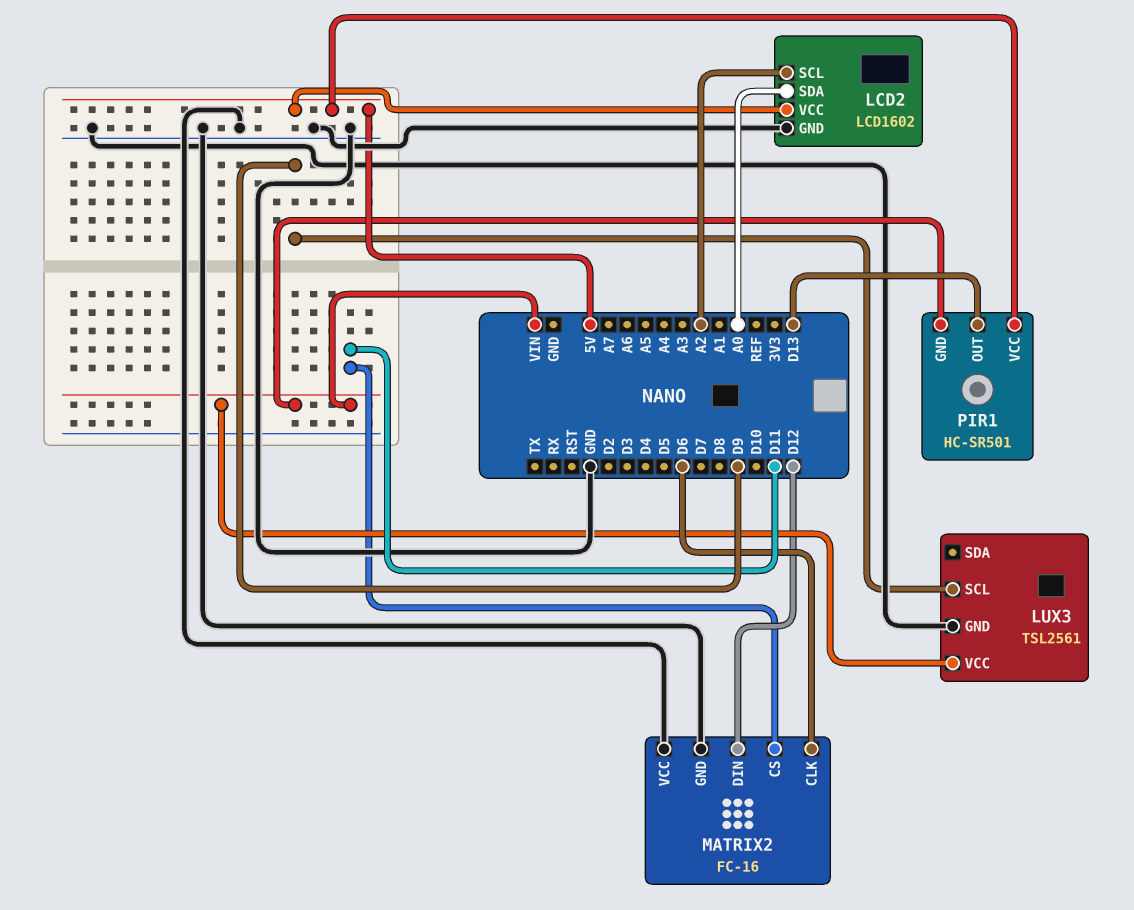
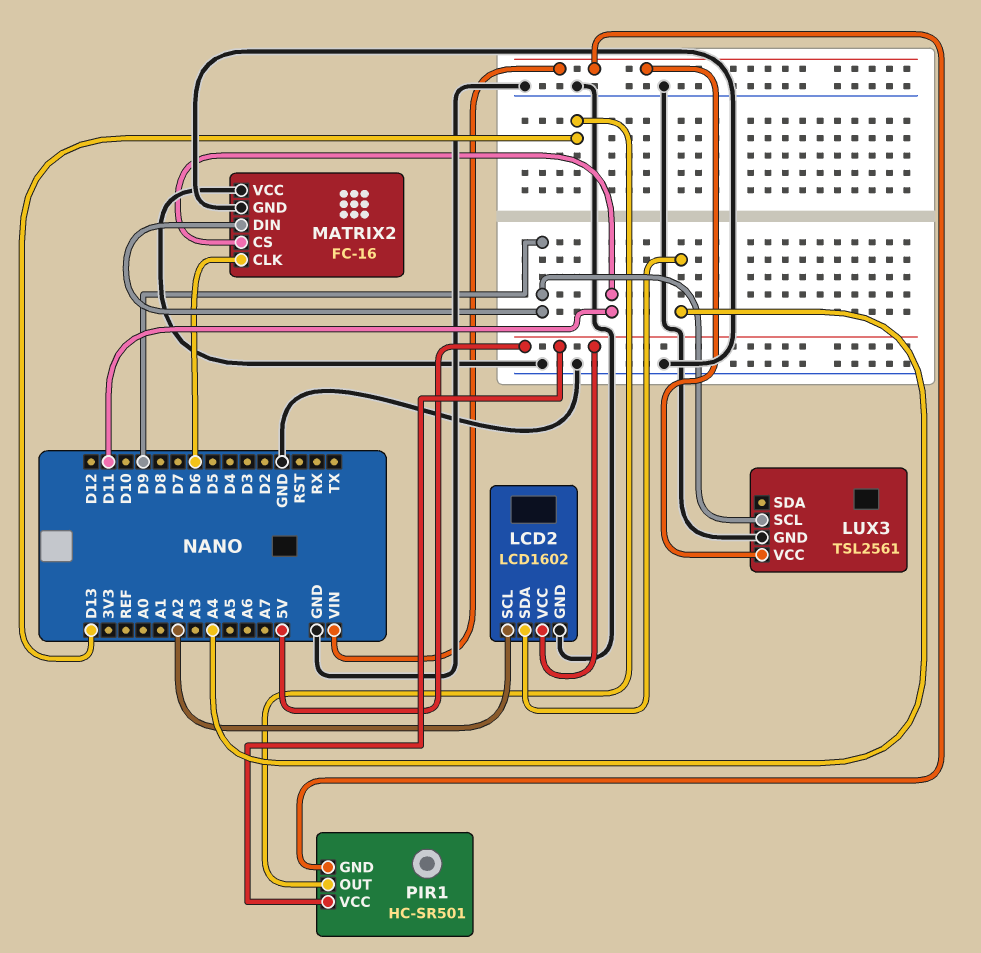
LCD2 pin SDA: A0 -> A4
MATRIX2 pin DIN: D12 -> D9

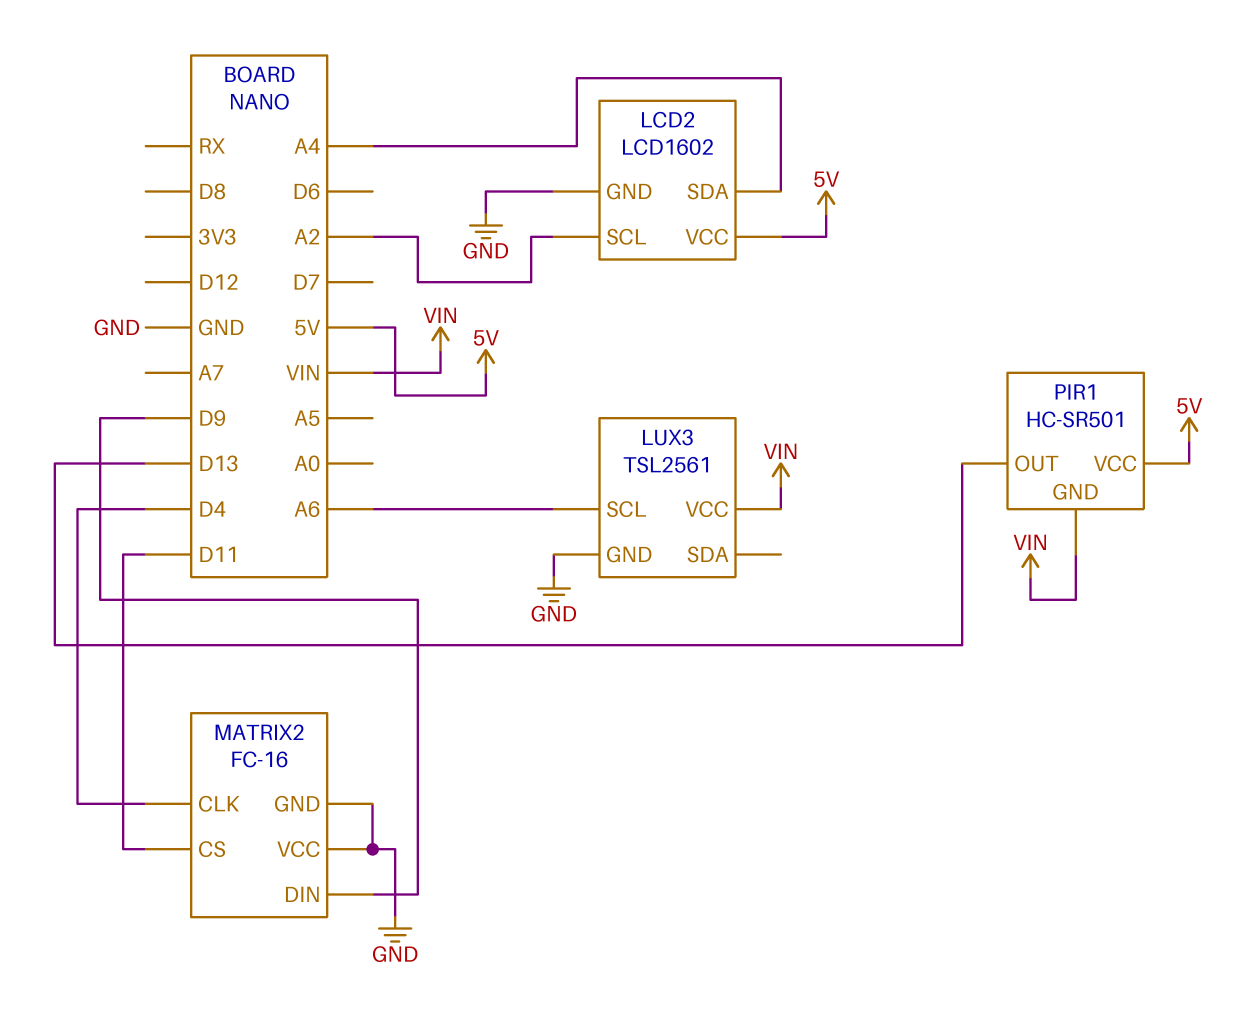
LUX3 pin SCL: D9 -> A6
MATRIX2 pin CLK: D6 -> D4

